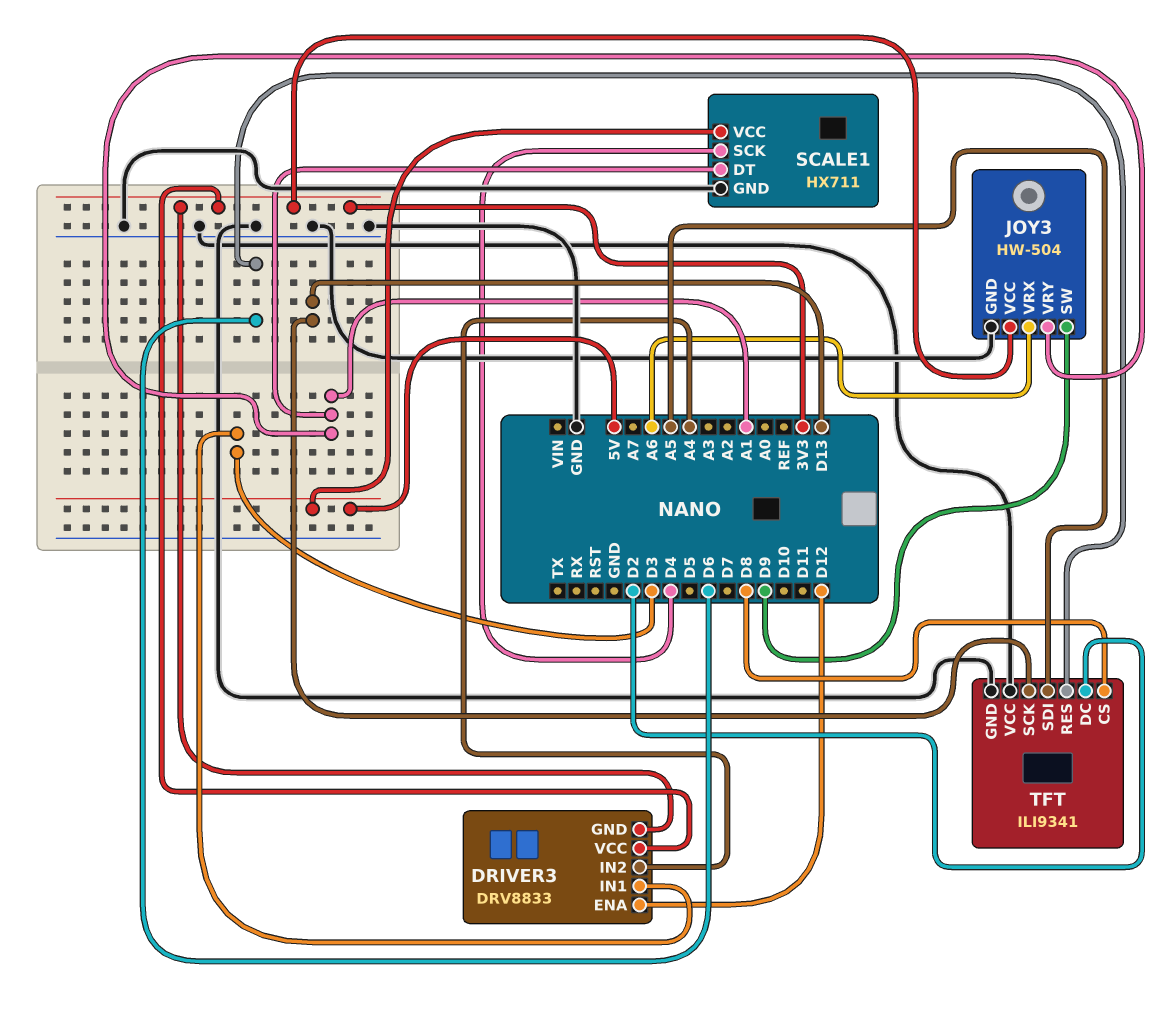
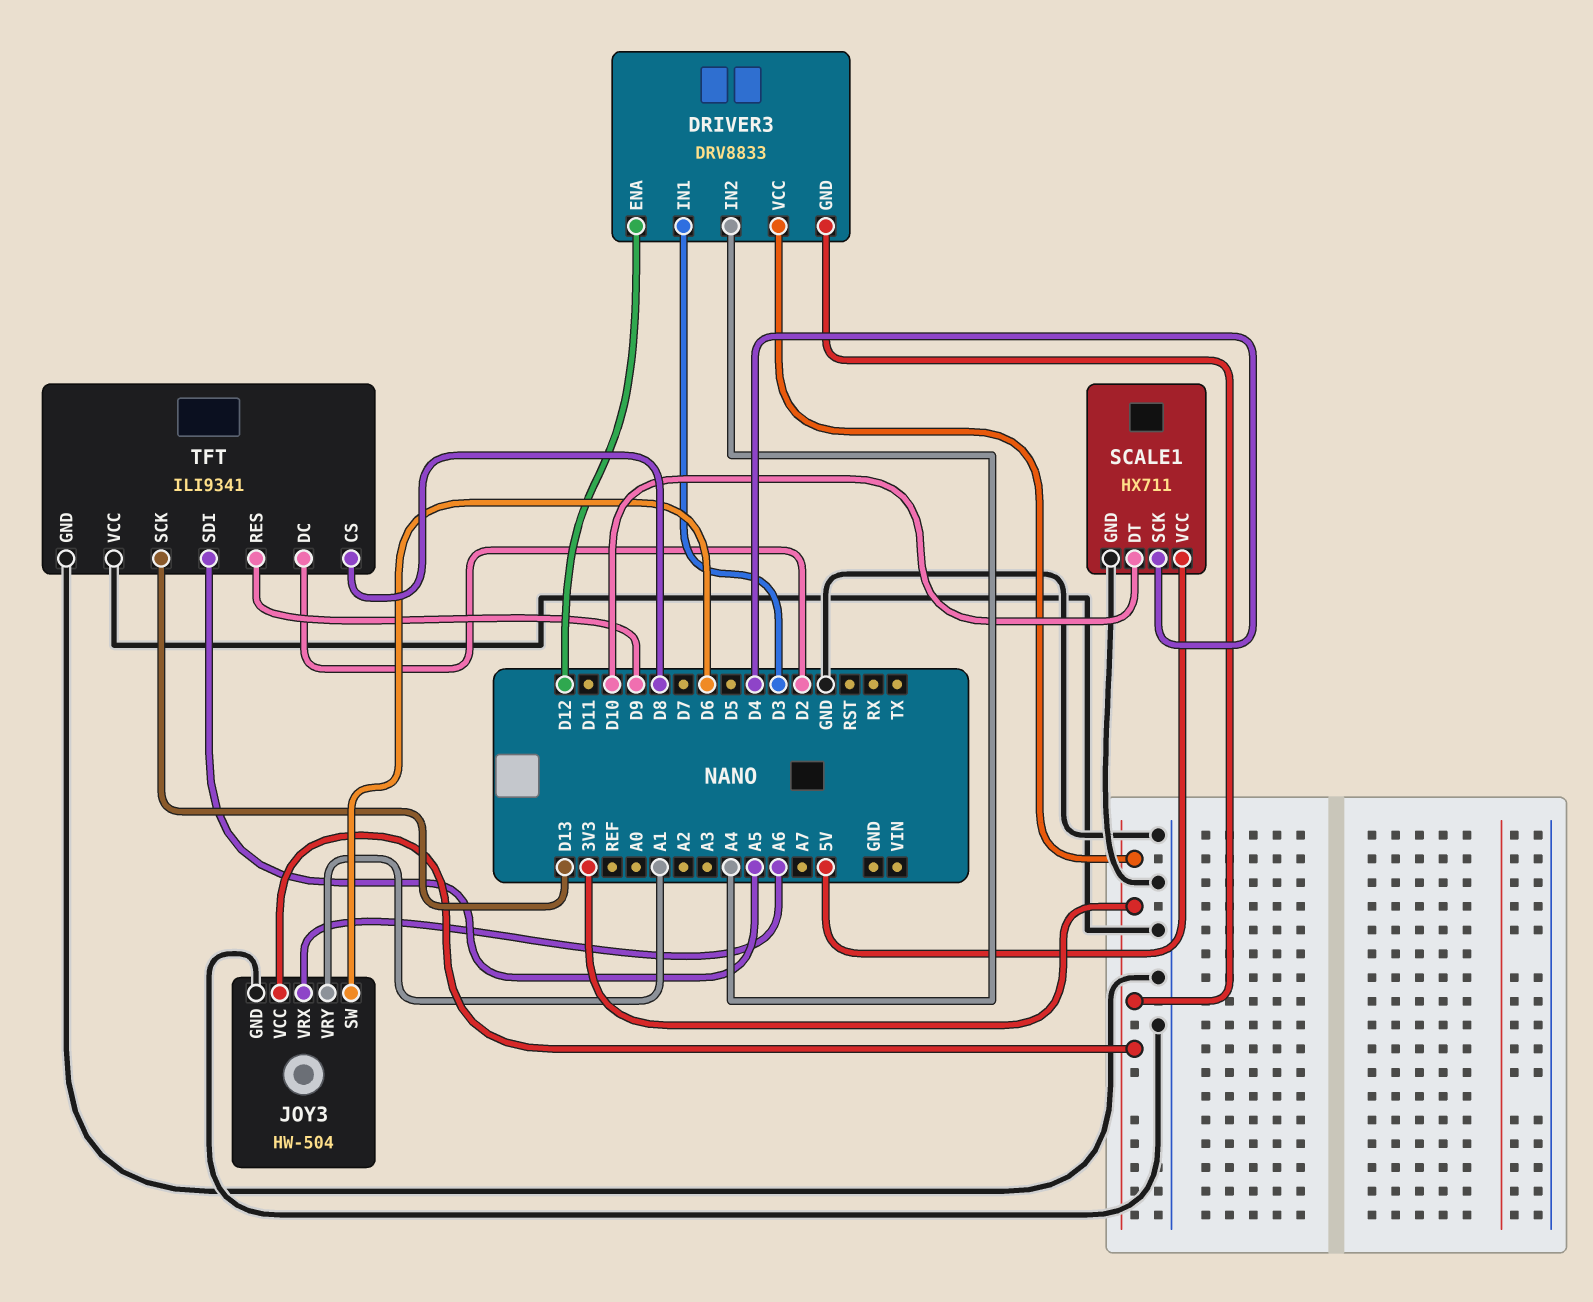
JOY3 pin SW: D9 -> D6
SCALE1 pin DT: A1 -> D10
TFT pin RES: D6 -> D9

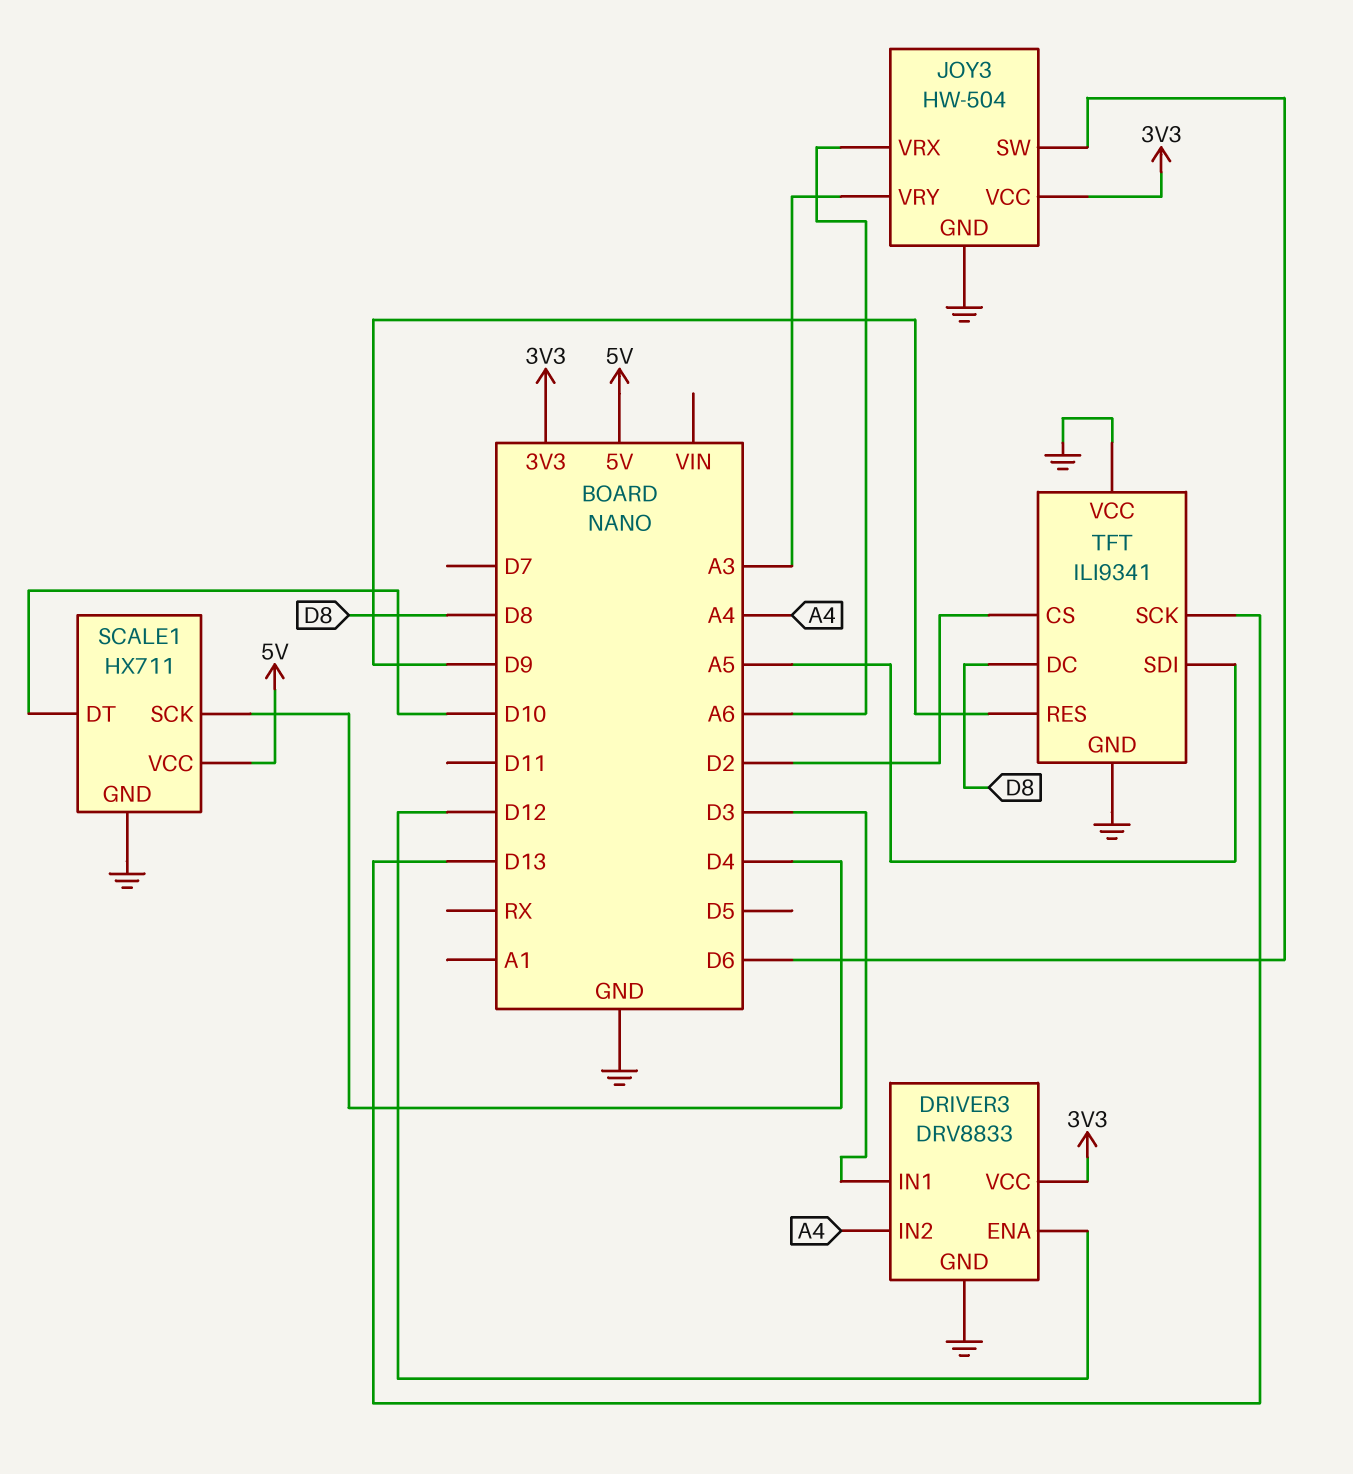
DRIVER3 pin GND: 3V3 -> GND
JOY3 pin VRY: A1 -> A3
TFT pin CS: D8 -> D2
TFT pin DC: D2 -> D8

